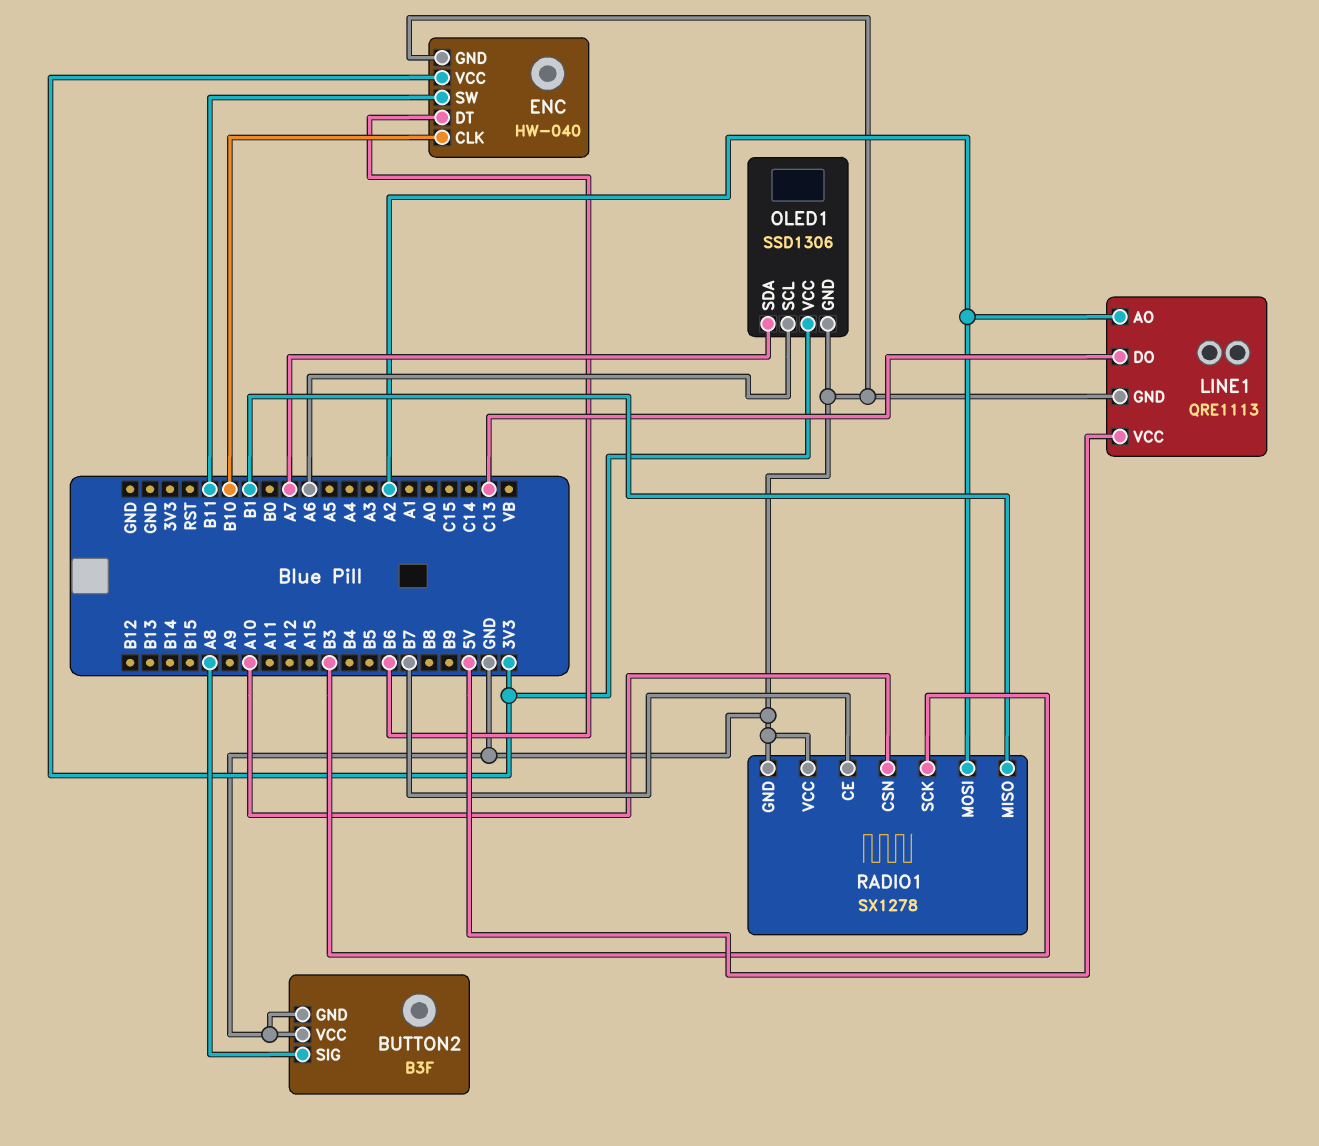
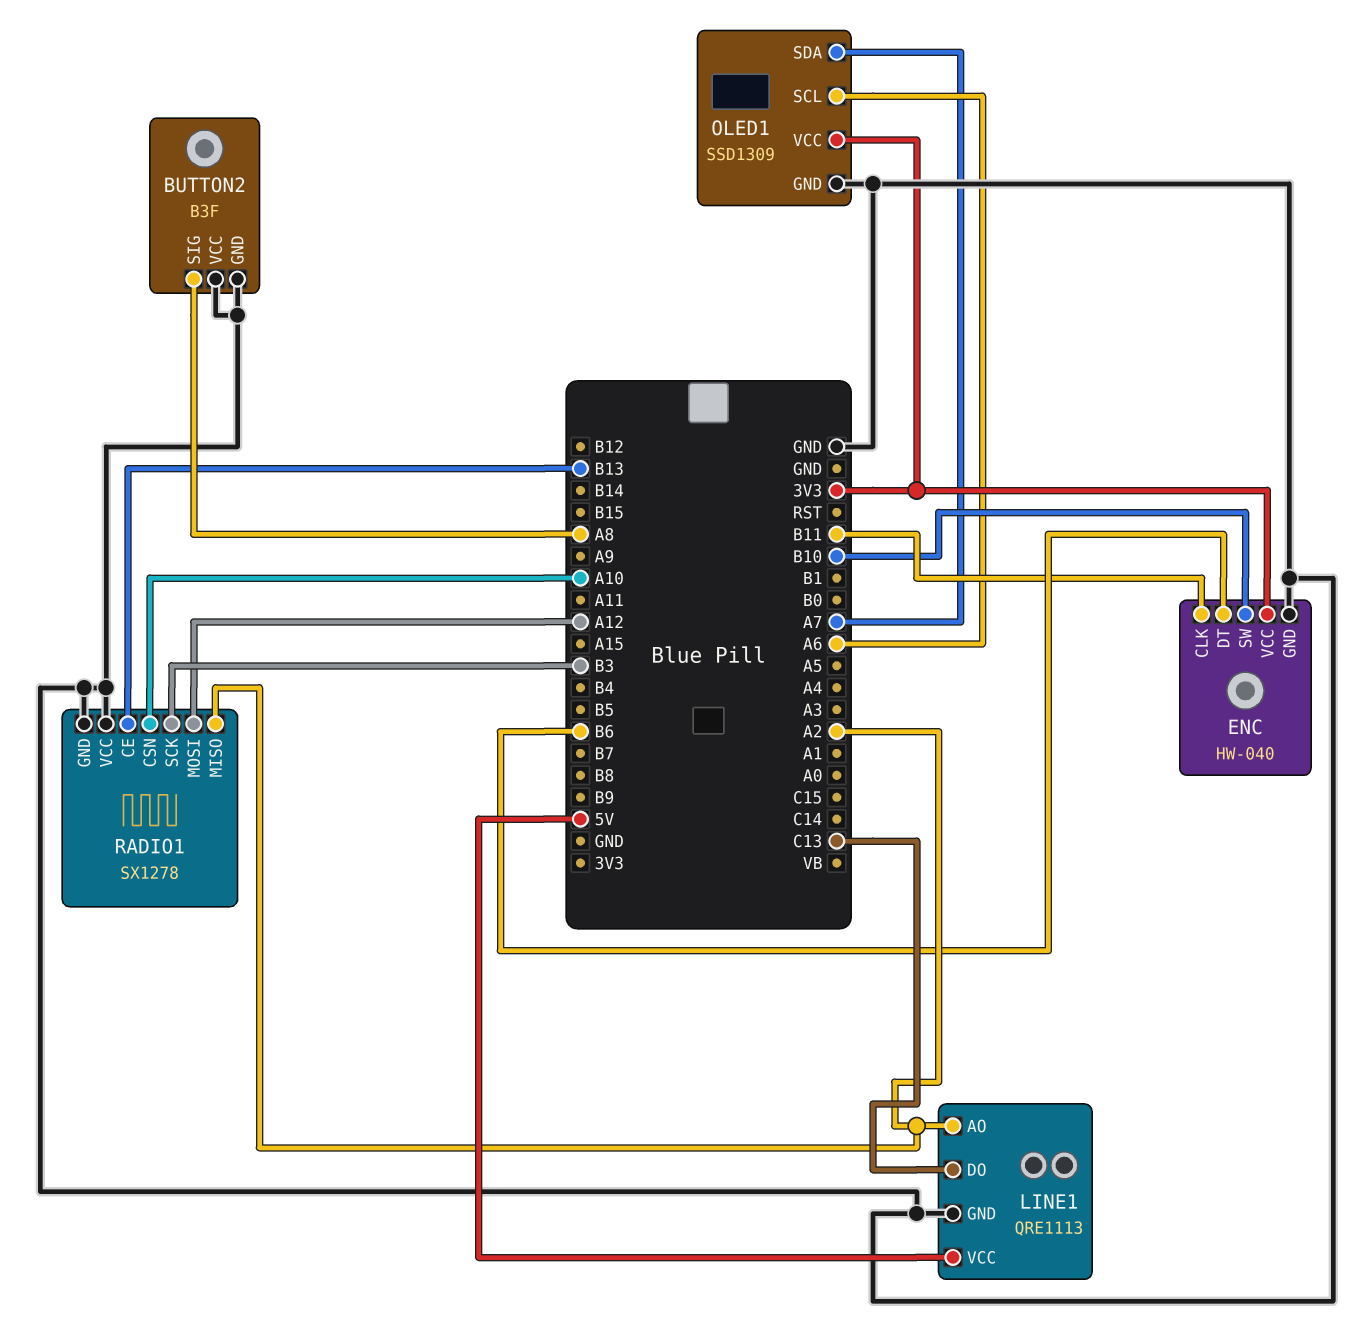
ENC pin CLK: B10 -> B11
ENC pin SW: B11 -> B10
OLED1: SSD1306 -> SSD1309
RADIO1 pin CE: B7 -> B13
RADIO1 pin MISO: B1 -> A2
RADIO1 pin MOSI: A2 -> A12

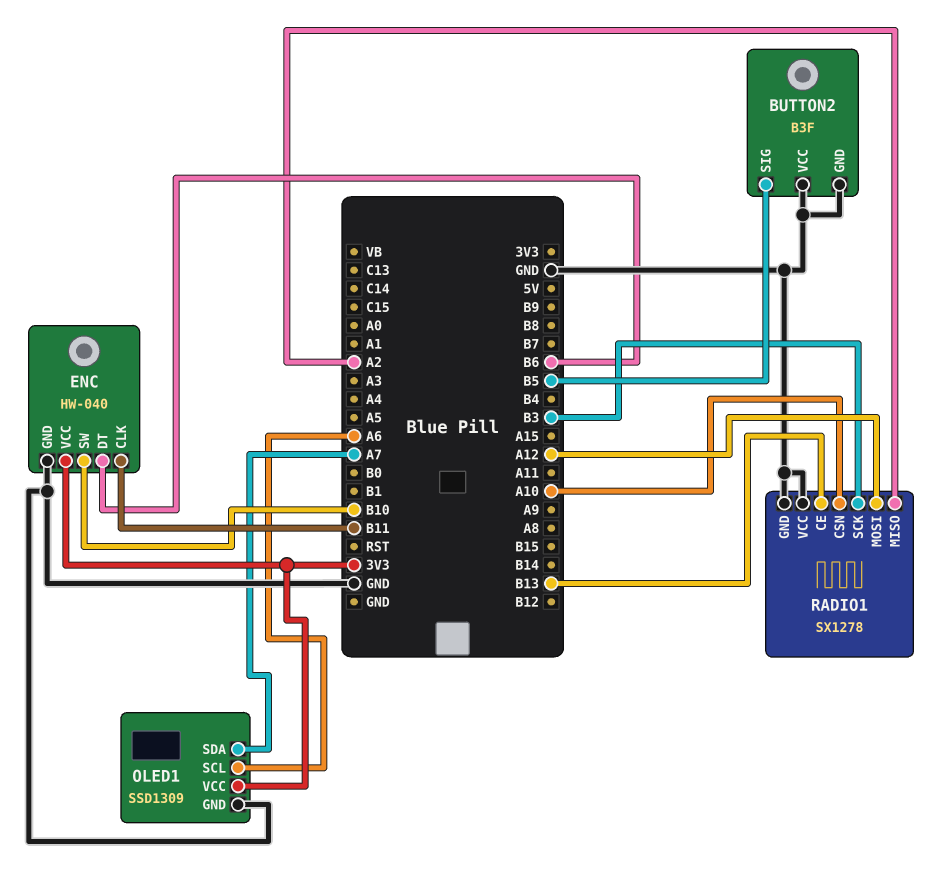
BUTTON2 pin SIG: A8 -> B5
LINE1: QRE1113 -> none
LINE1 pin AO: A2 -> none
LINE1 pin DO: C13 -> none
LINE1 pin GND: GND -> none
LINE1 pin VCC: 5V -> none

